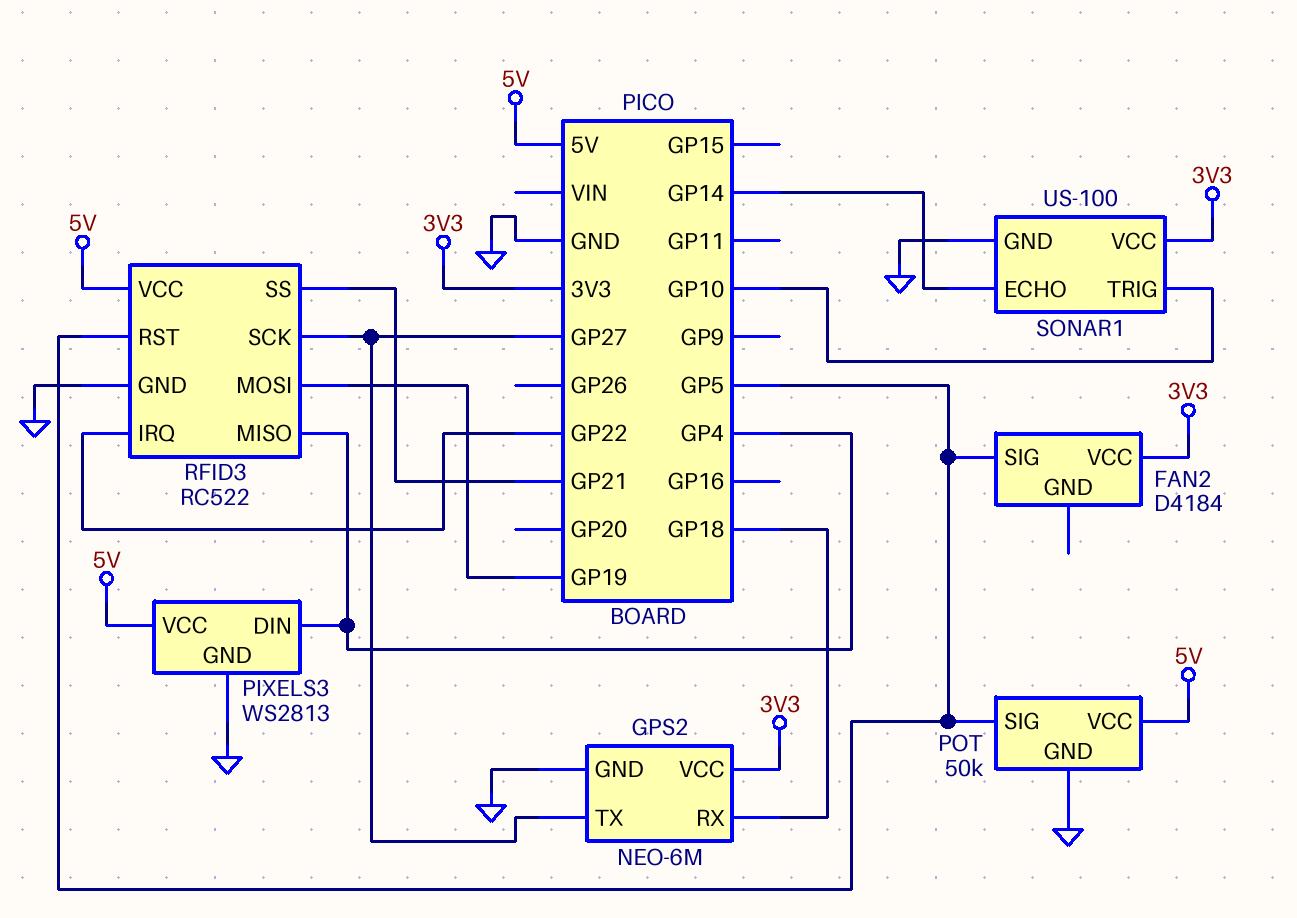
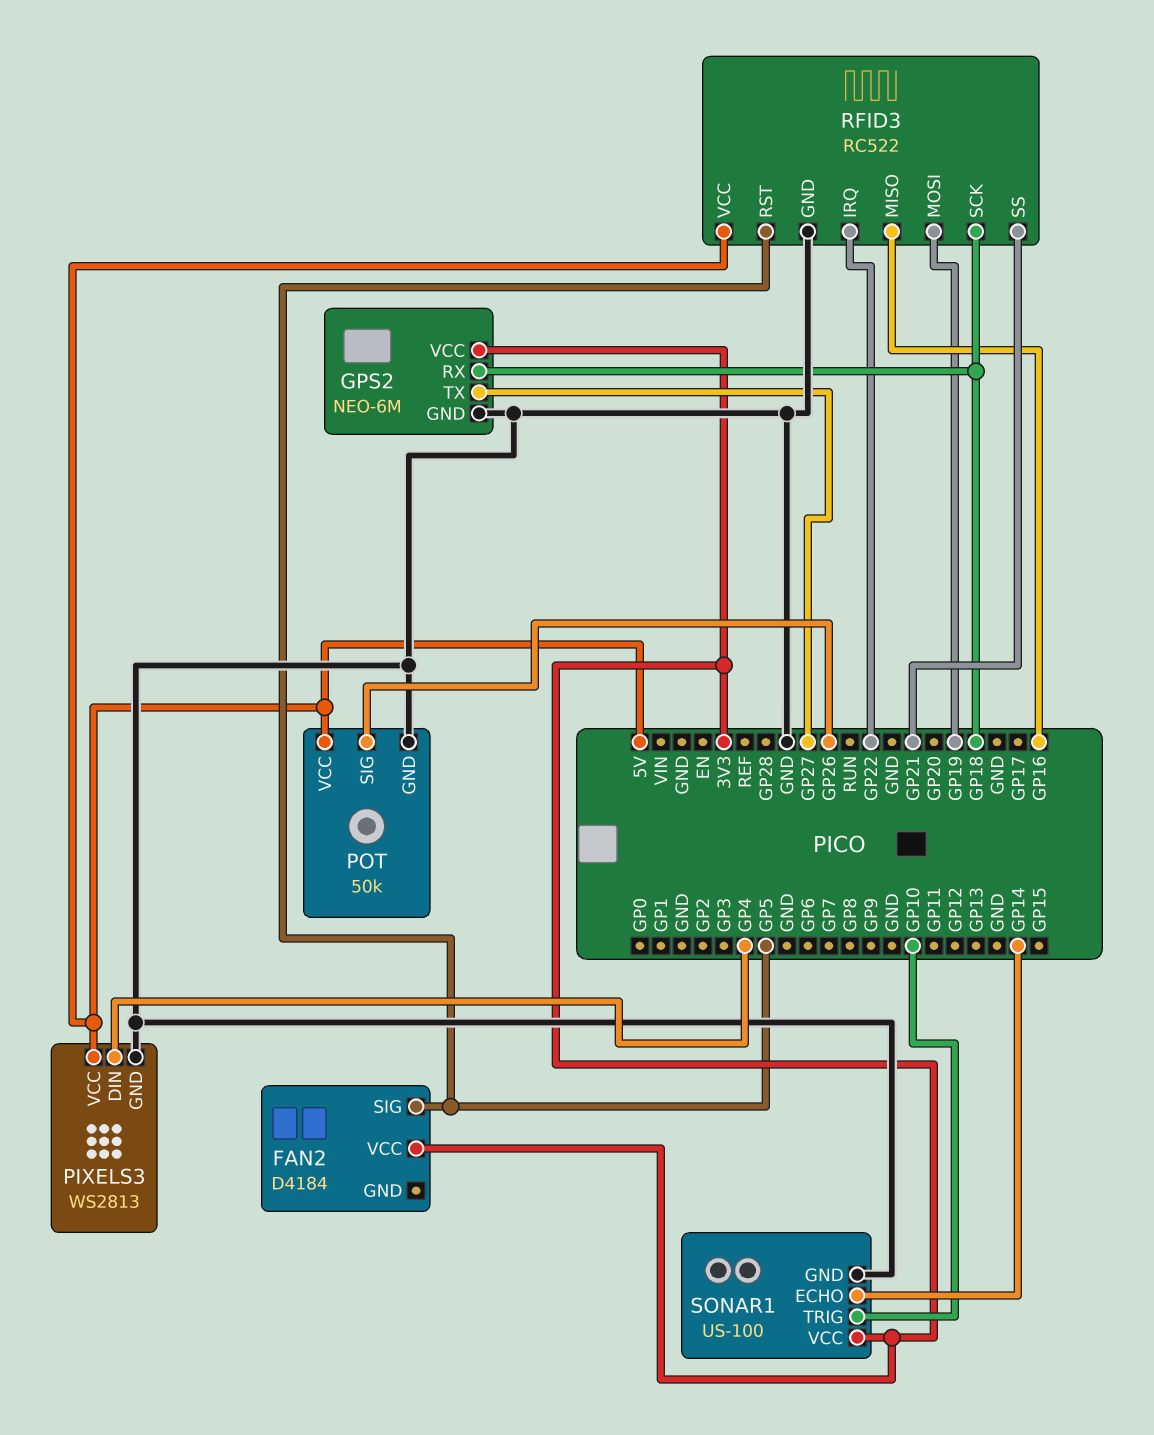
POT pin SIG: GP5 -> GP26
RFID3 pin MISO: GP4 -> GP16
RFID3 pin SCK: GP27 -> GP18

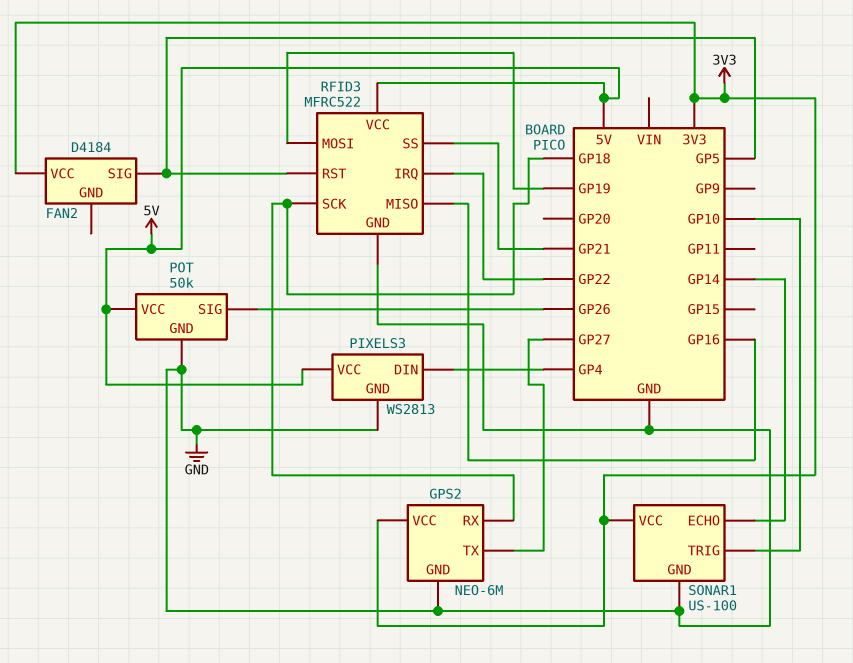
RFID3: RC522 -> MFRC522

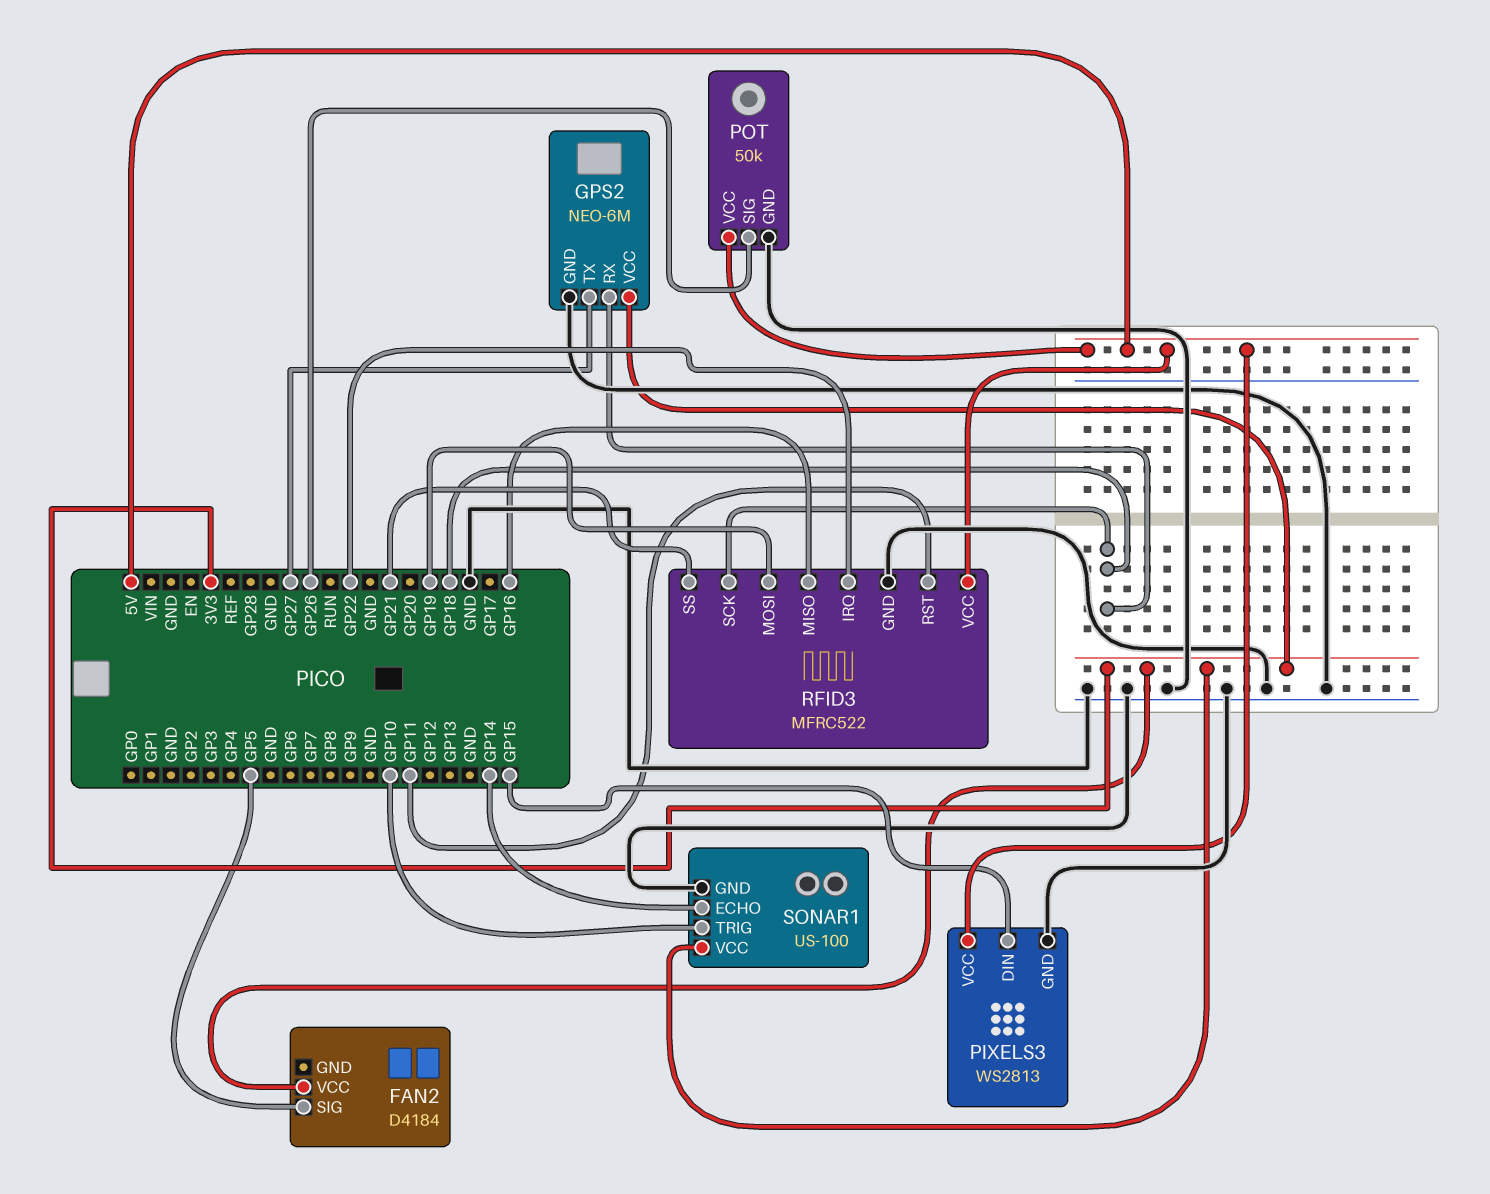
PIXELS3 pin DIN: GP4 -> GP15
RFID3 pin RST: GP5 -> GP11

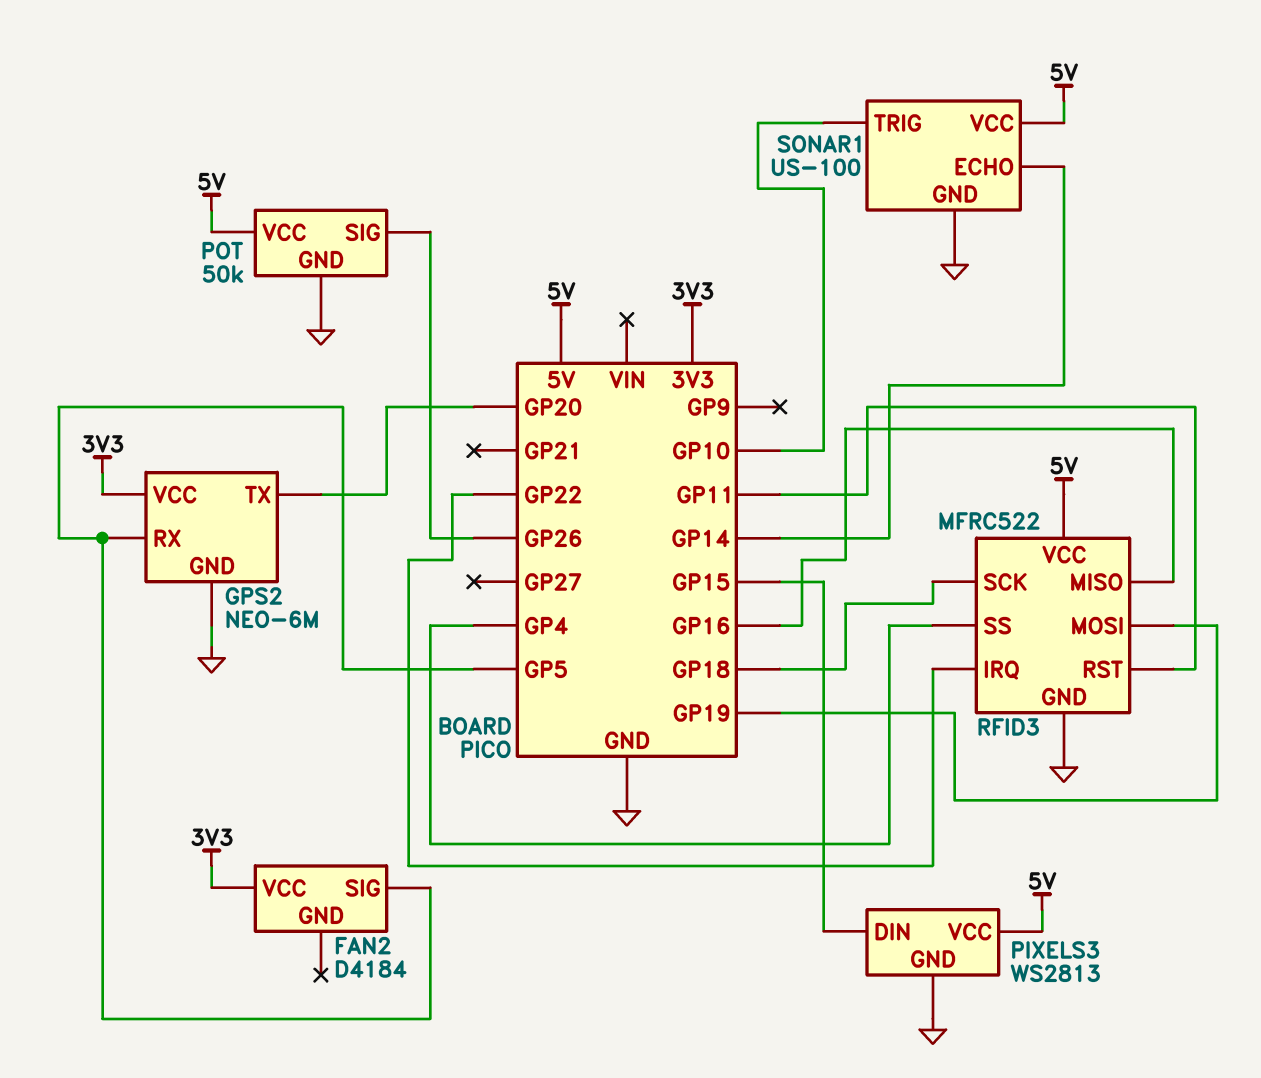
GPS2 pin RX: GP18 -> GP5
GPS2 pin TX: GP27 -> GP20
RFID3 pin SS: GP21 -> GP4
SONAR1 pin VCC: 3V3 -> 5V

